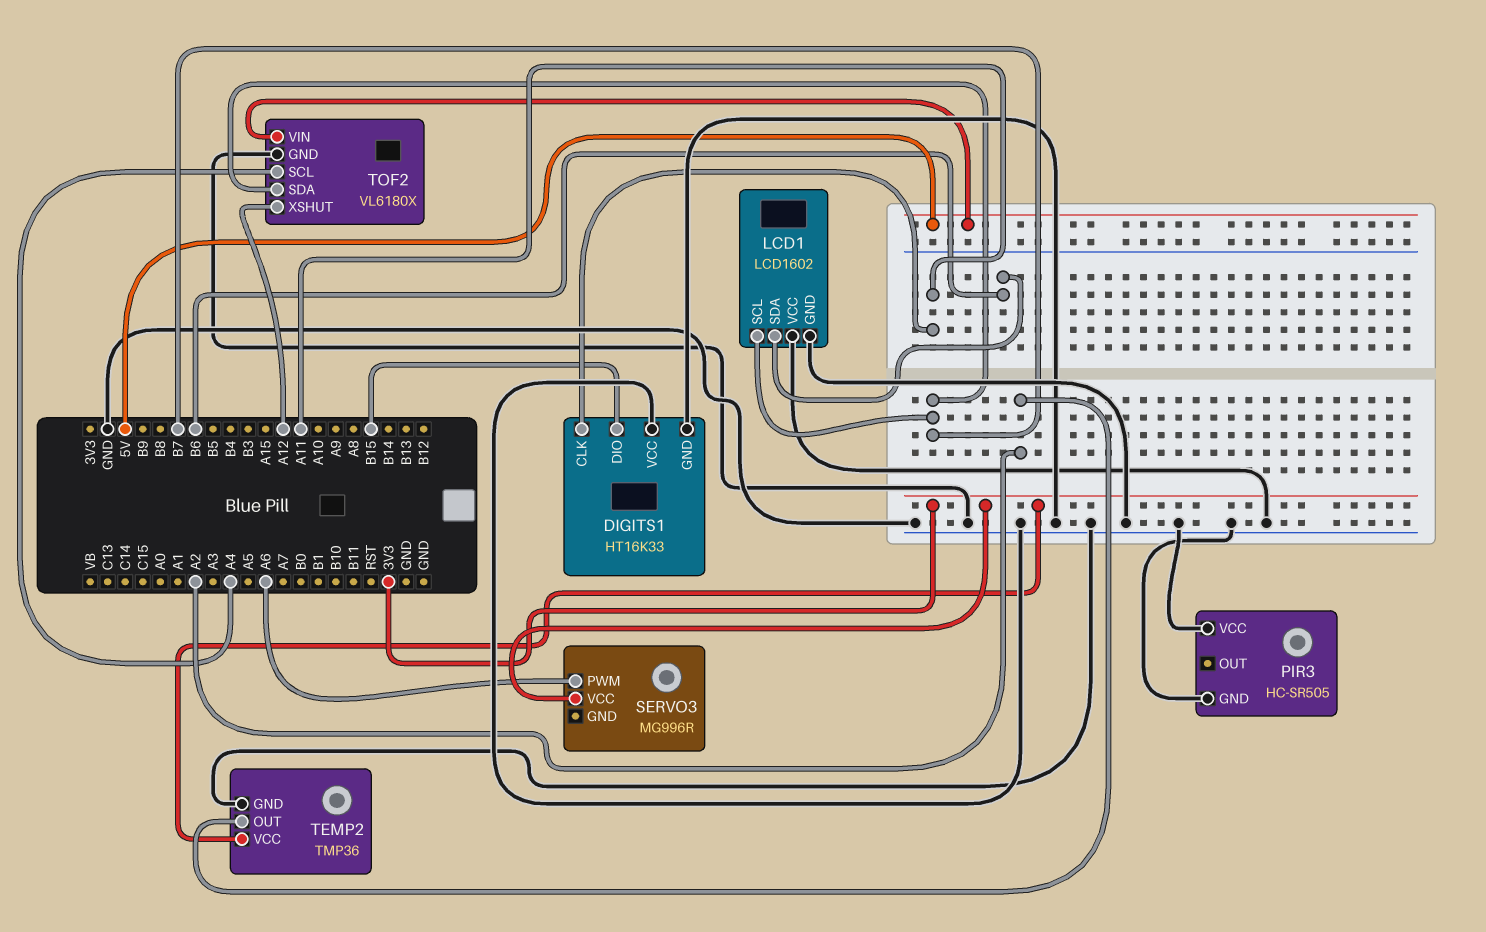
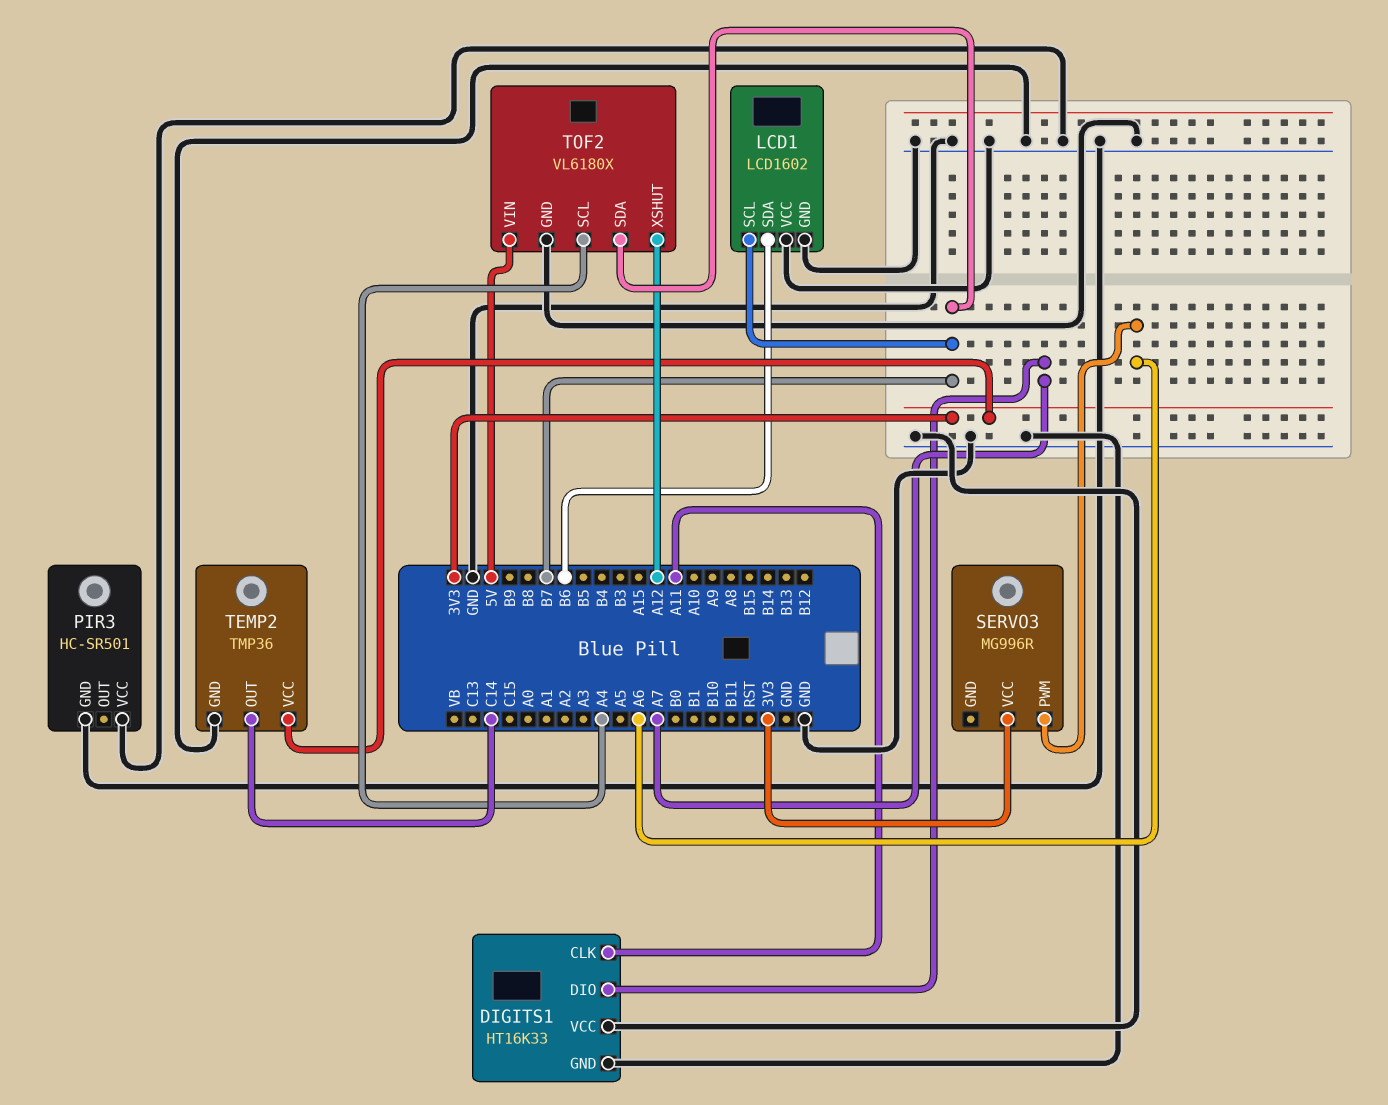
DIGITS1 pin DIO: B15 -> A7
PIR3: HC-SR505 -> HC-SR501
TEMP2 pin OUT: A2 -> C14

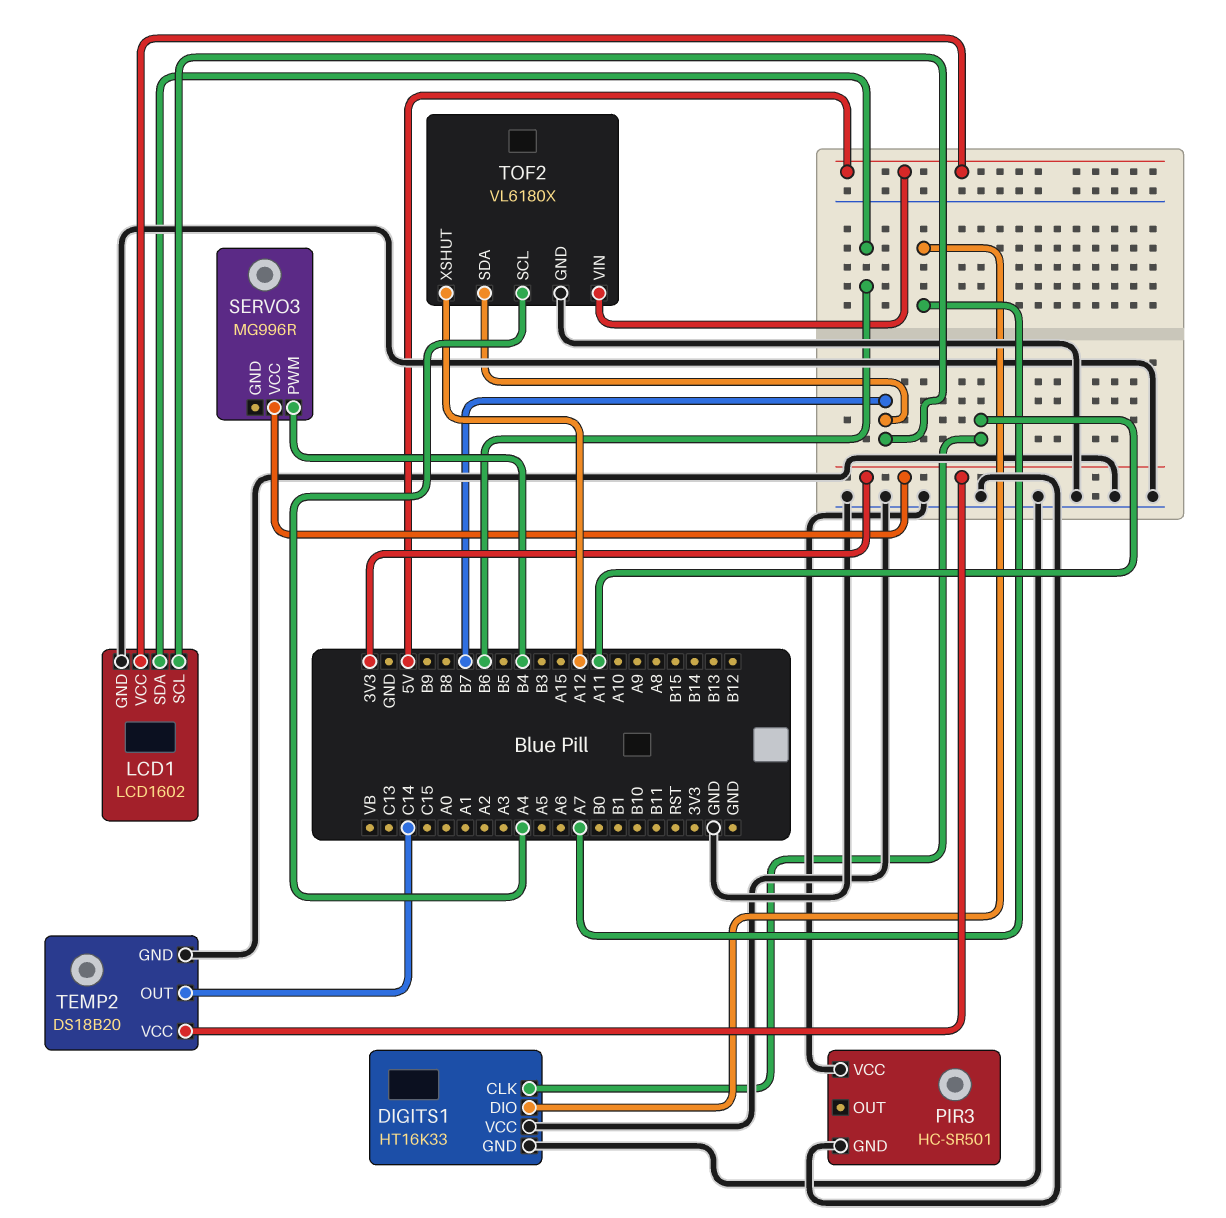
LCD1 pin VCC: GND -> 5V
SERVO3 pin PWM: A6 -> B4
TEMP2: TMP36 -> DS18B20

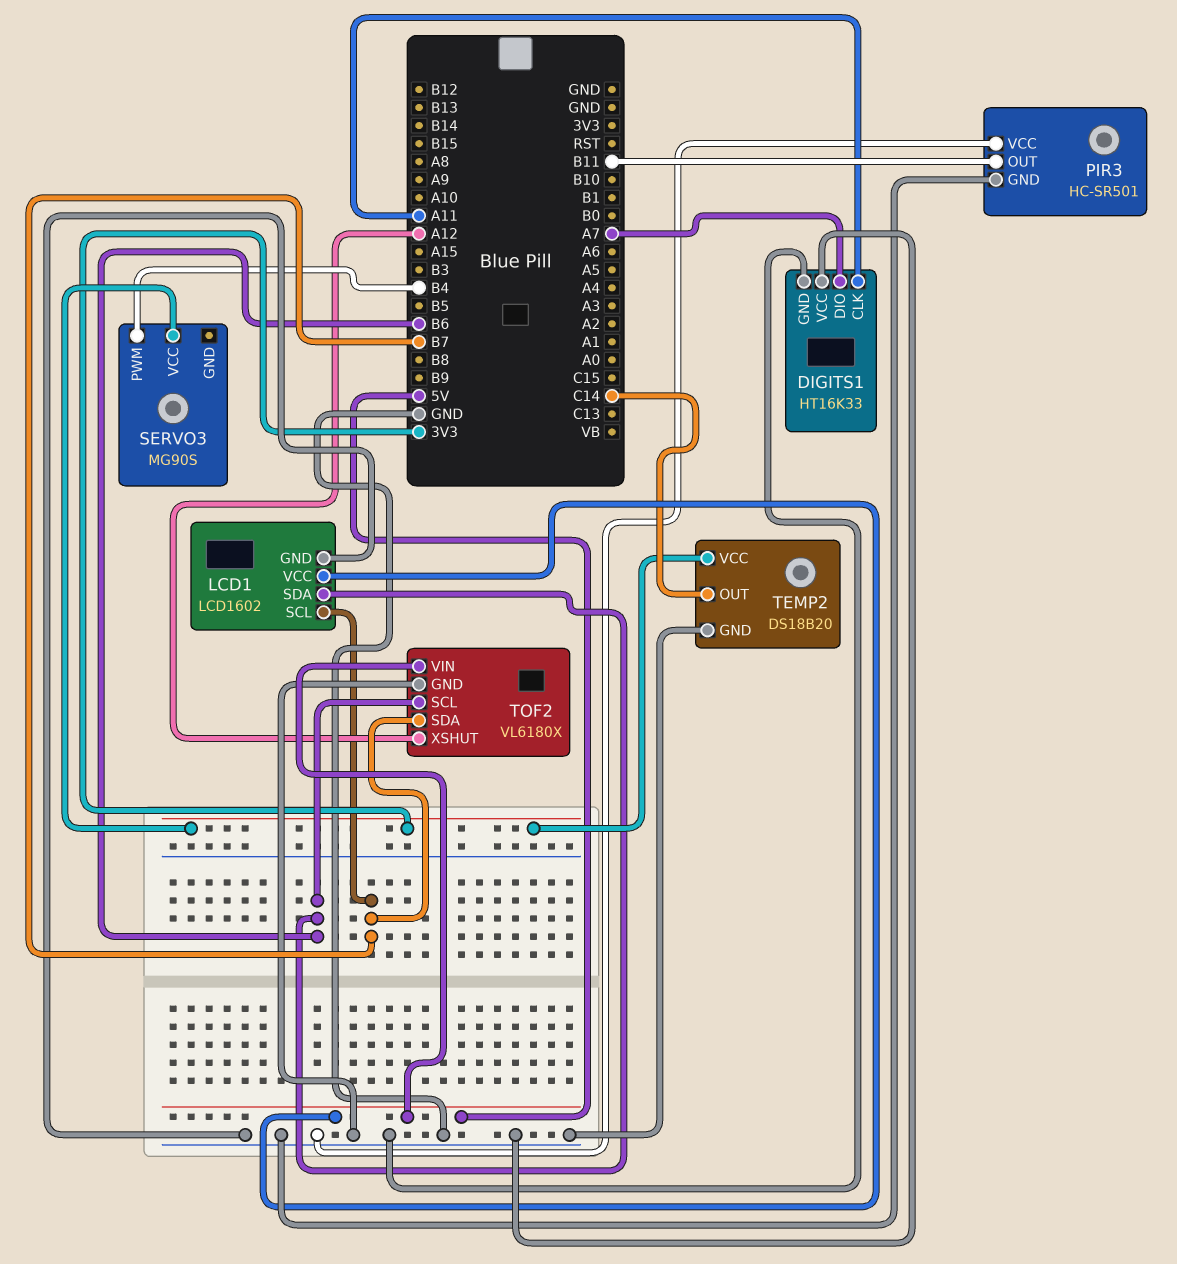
PIR3 pin OUT: none -> B11
SERVO3: MG996R -> MG90S
TOF2 pin SCL: A4 -> B6

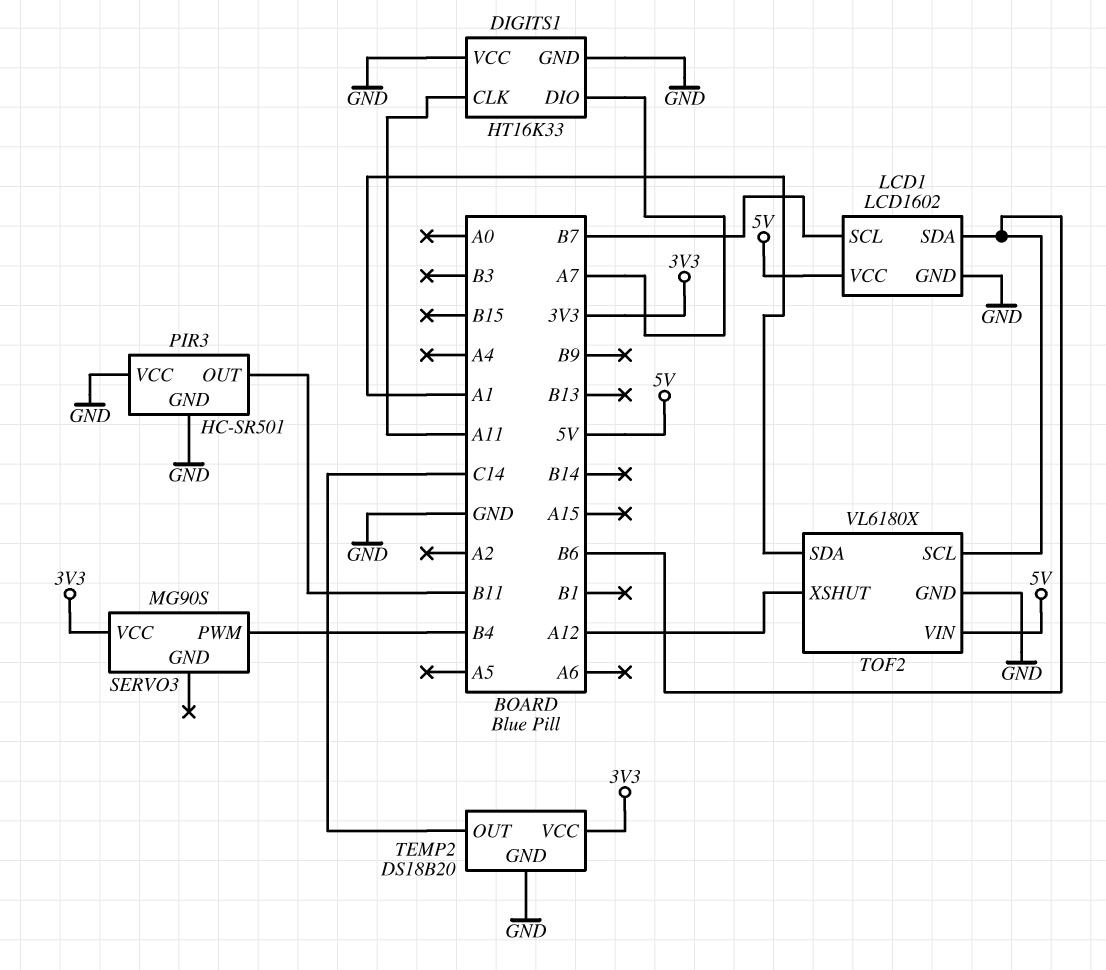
TOF2 pin SDA: B7 -> A1

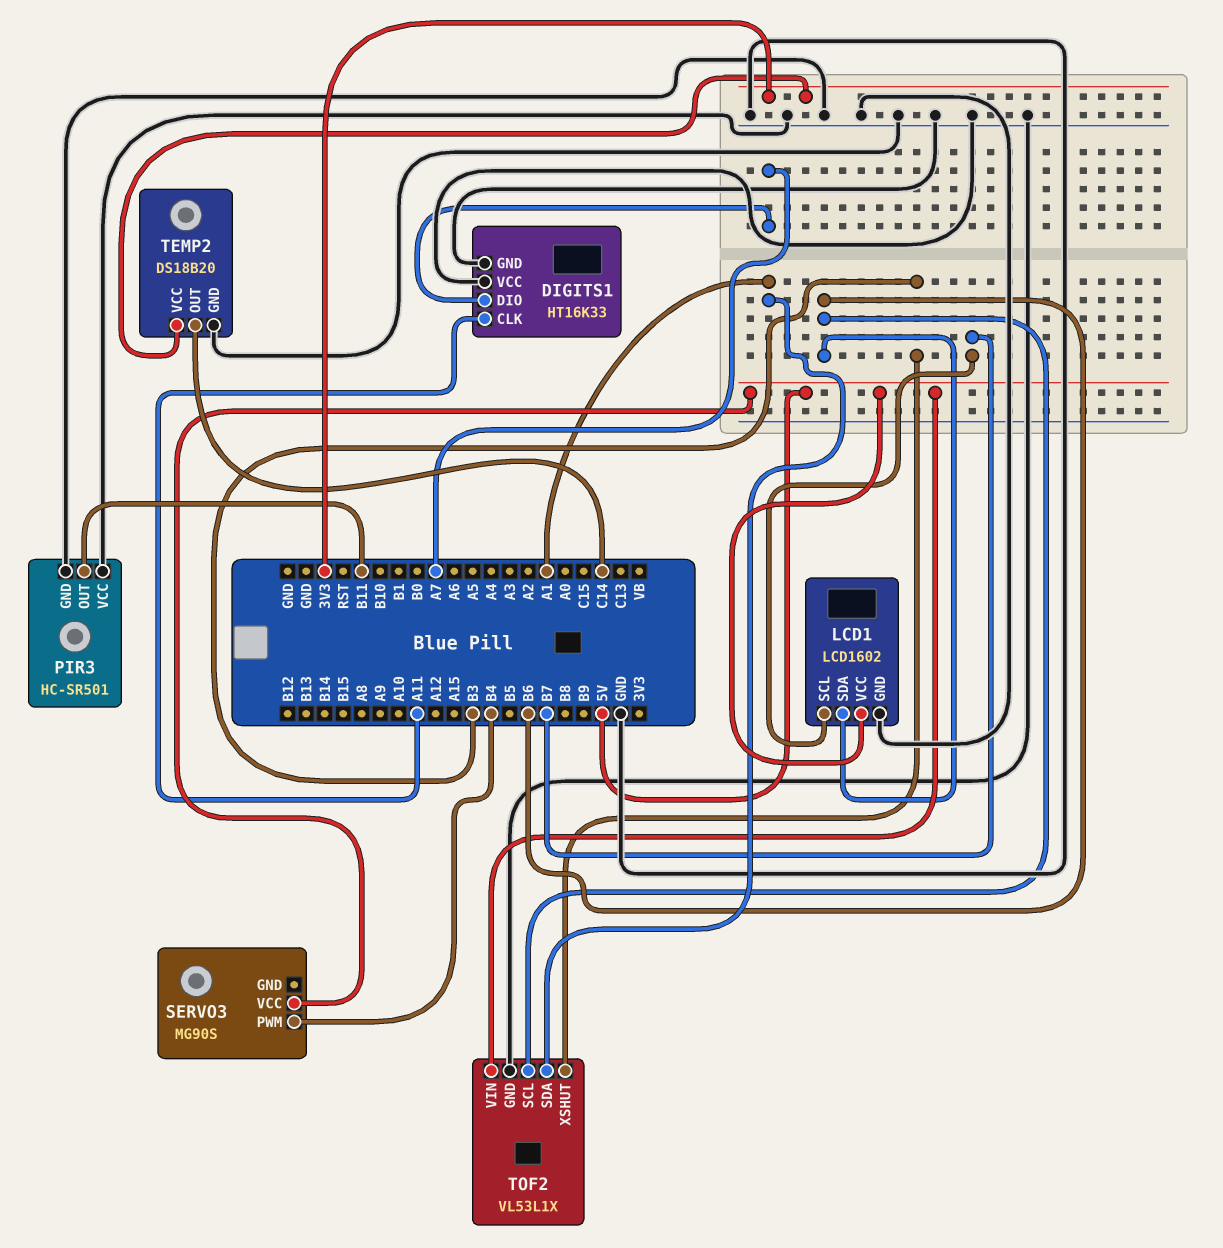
SERVO3 pin VCC: 3V3 -> 5V
TOF2: VL6180X -> VL53L1X
TOF2 pin XSHUT: A12 -> B3

